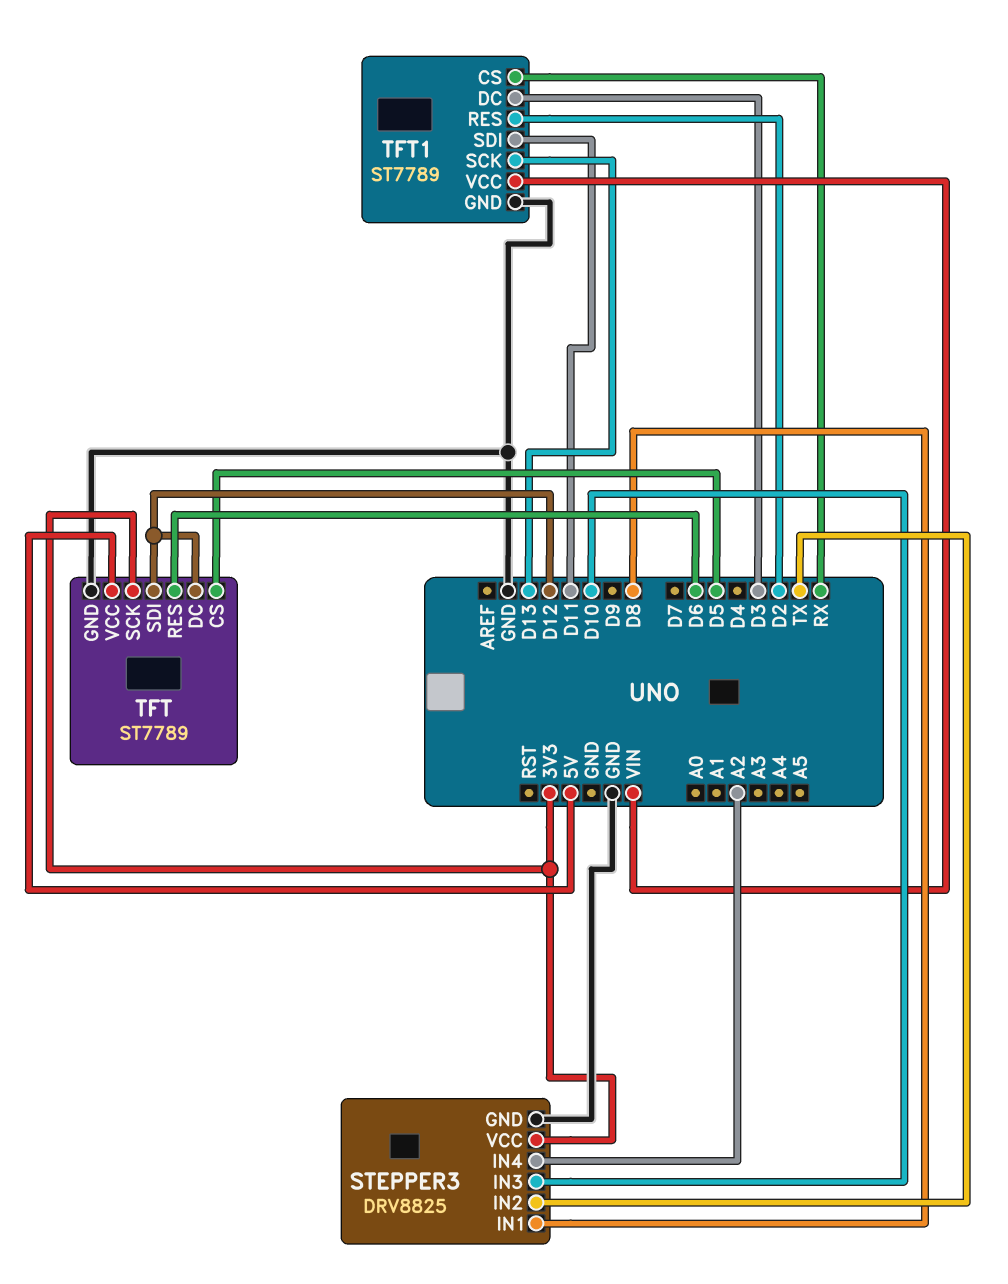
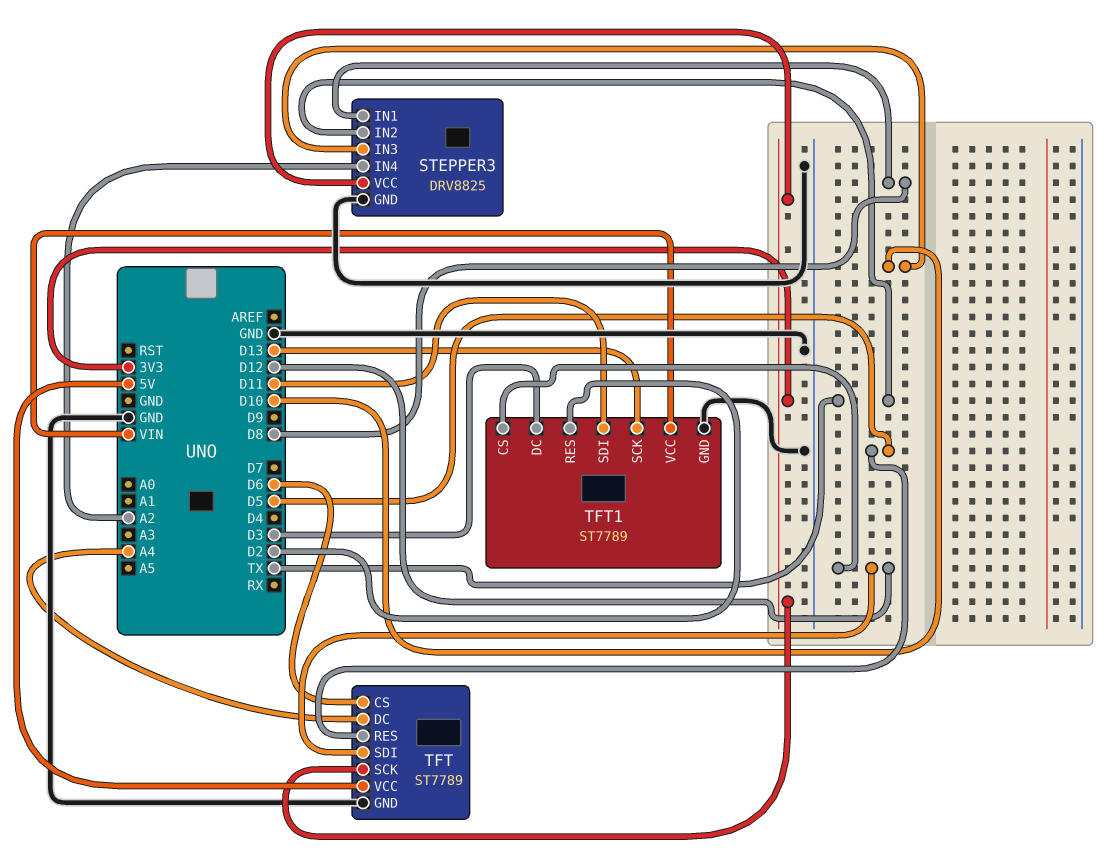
TFT pin CS: D5 -> D6
TFT pin DC: D12 -> A4
TFT pin RES: D6 -> D5
TFT1 pin CS: RX -> D12

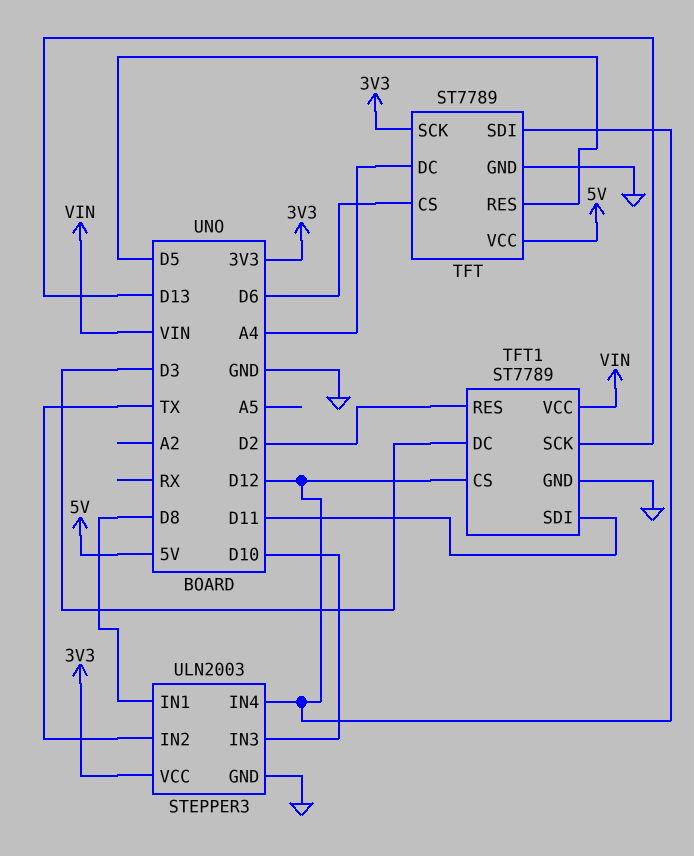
STEPPER3: DRV8825 -> ULN2003
STEPPER3 pin IN4: A2 -> D12

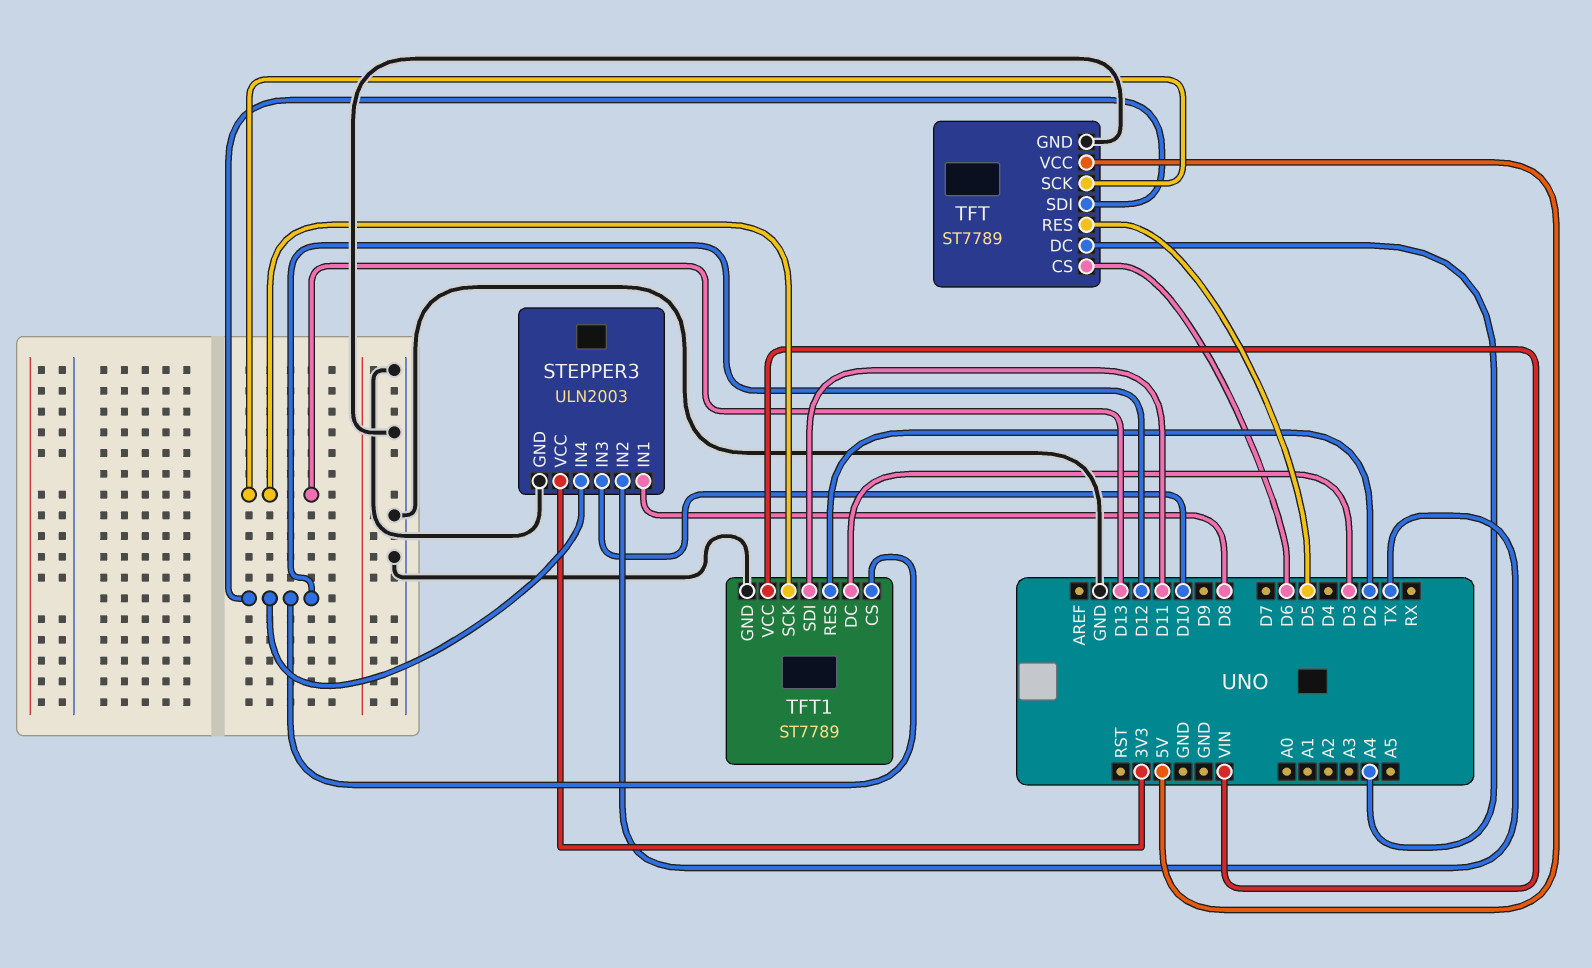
TFT pin SCK: 3V3 -> D13

